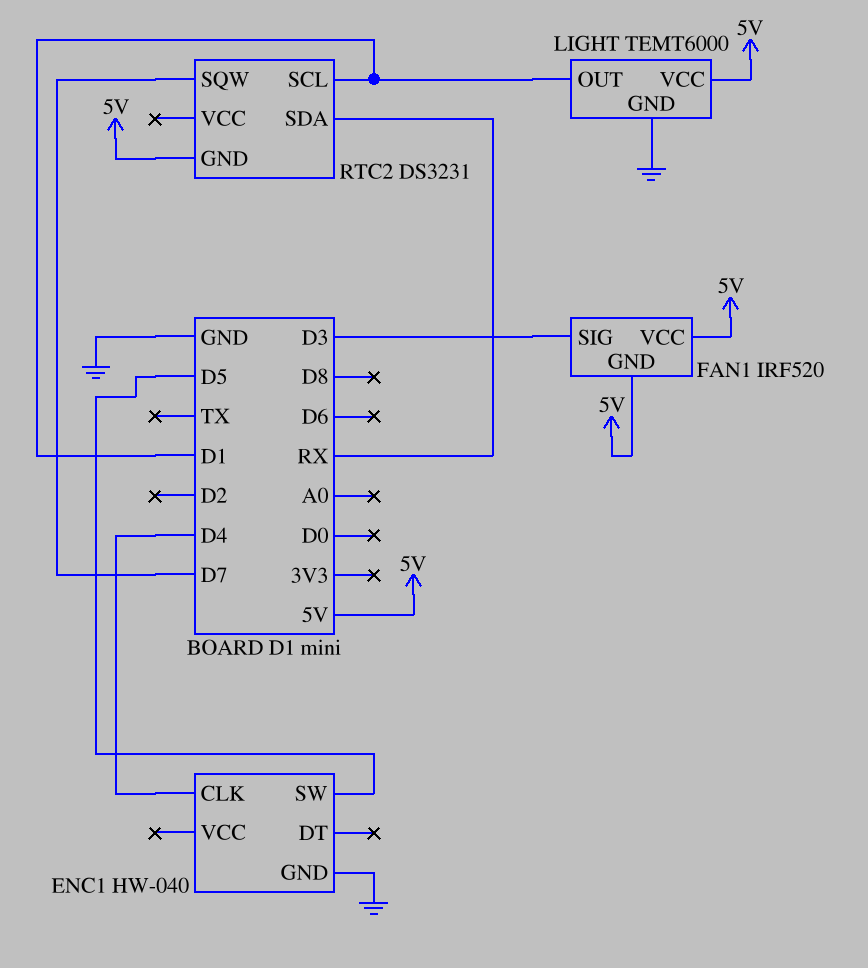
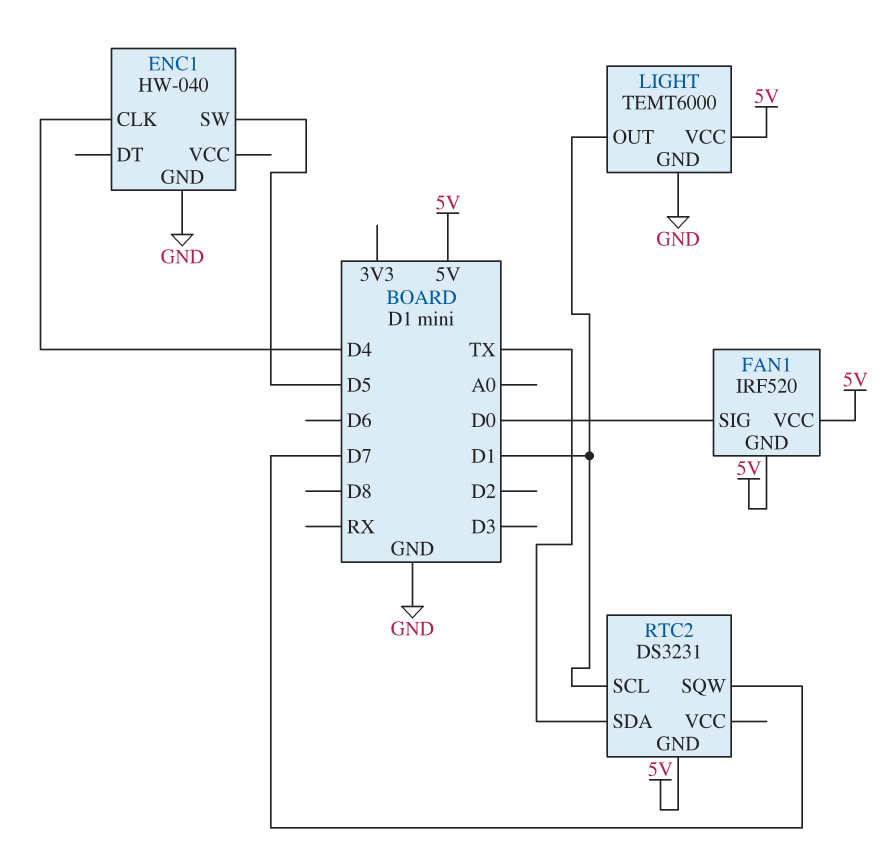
FAN1 pin SIG: D3 -> D0
RTC2 pin SDA: RX -> TX

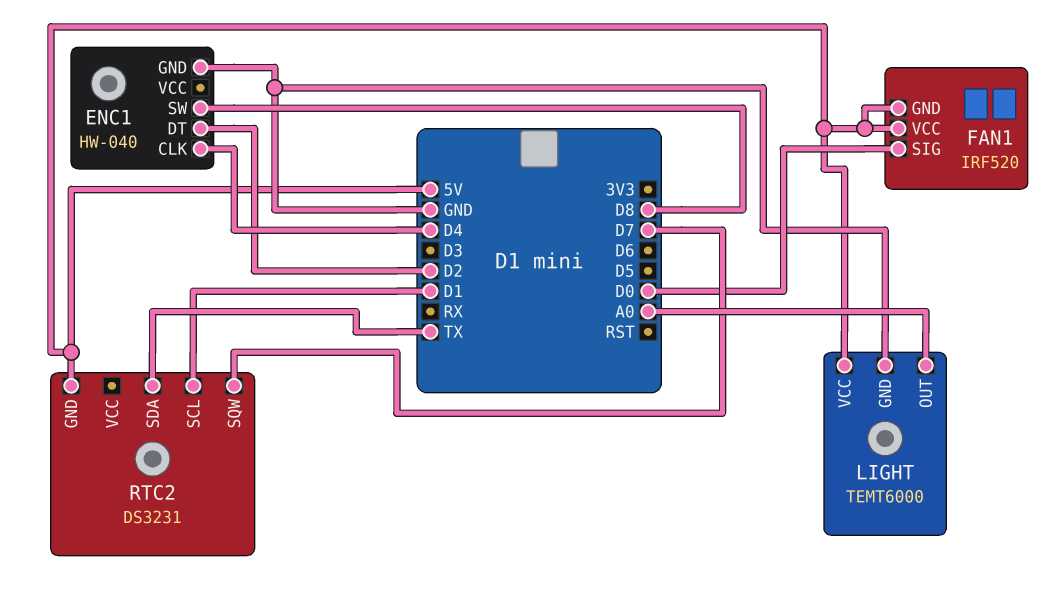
ENC1 pin DT: none -> D2
ENC1 pin SW: D5 -> D8
LIGHT pin OUT: D1 -> A0

